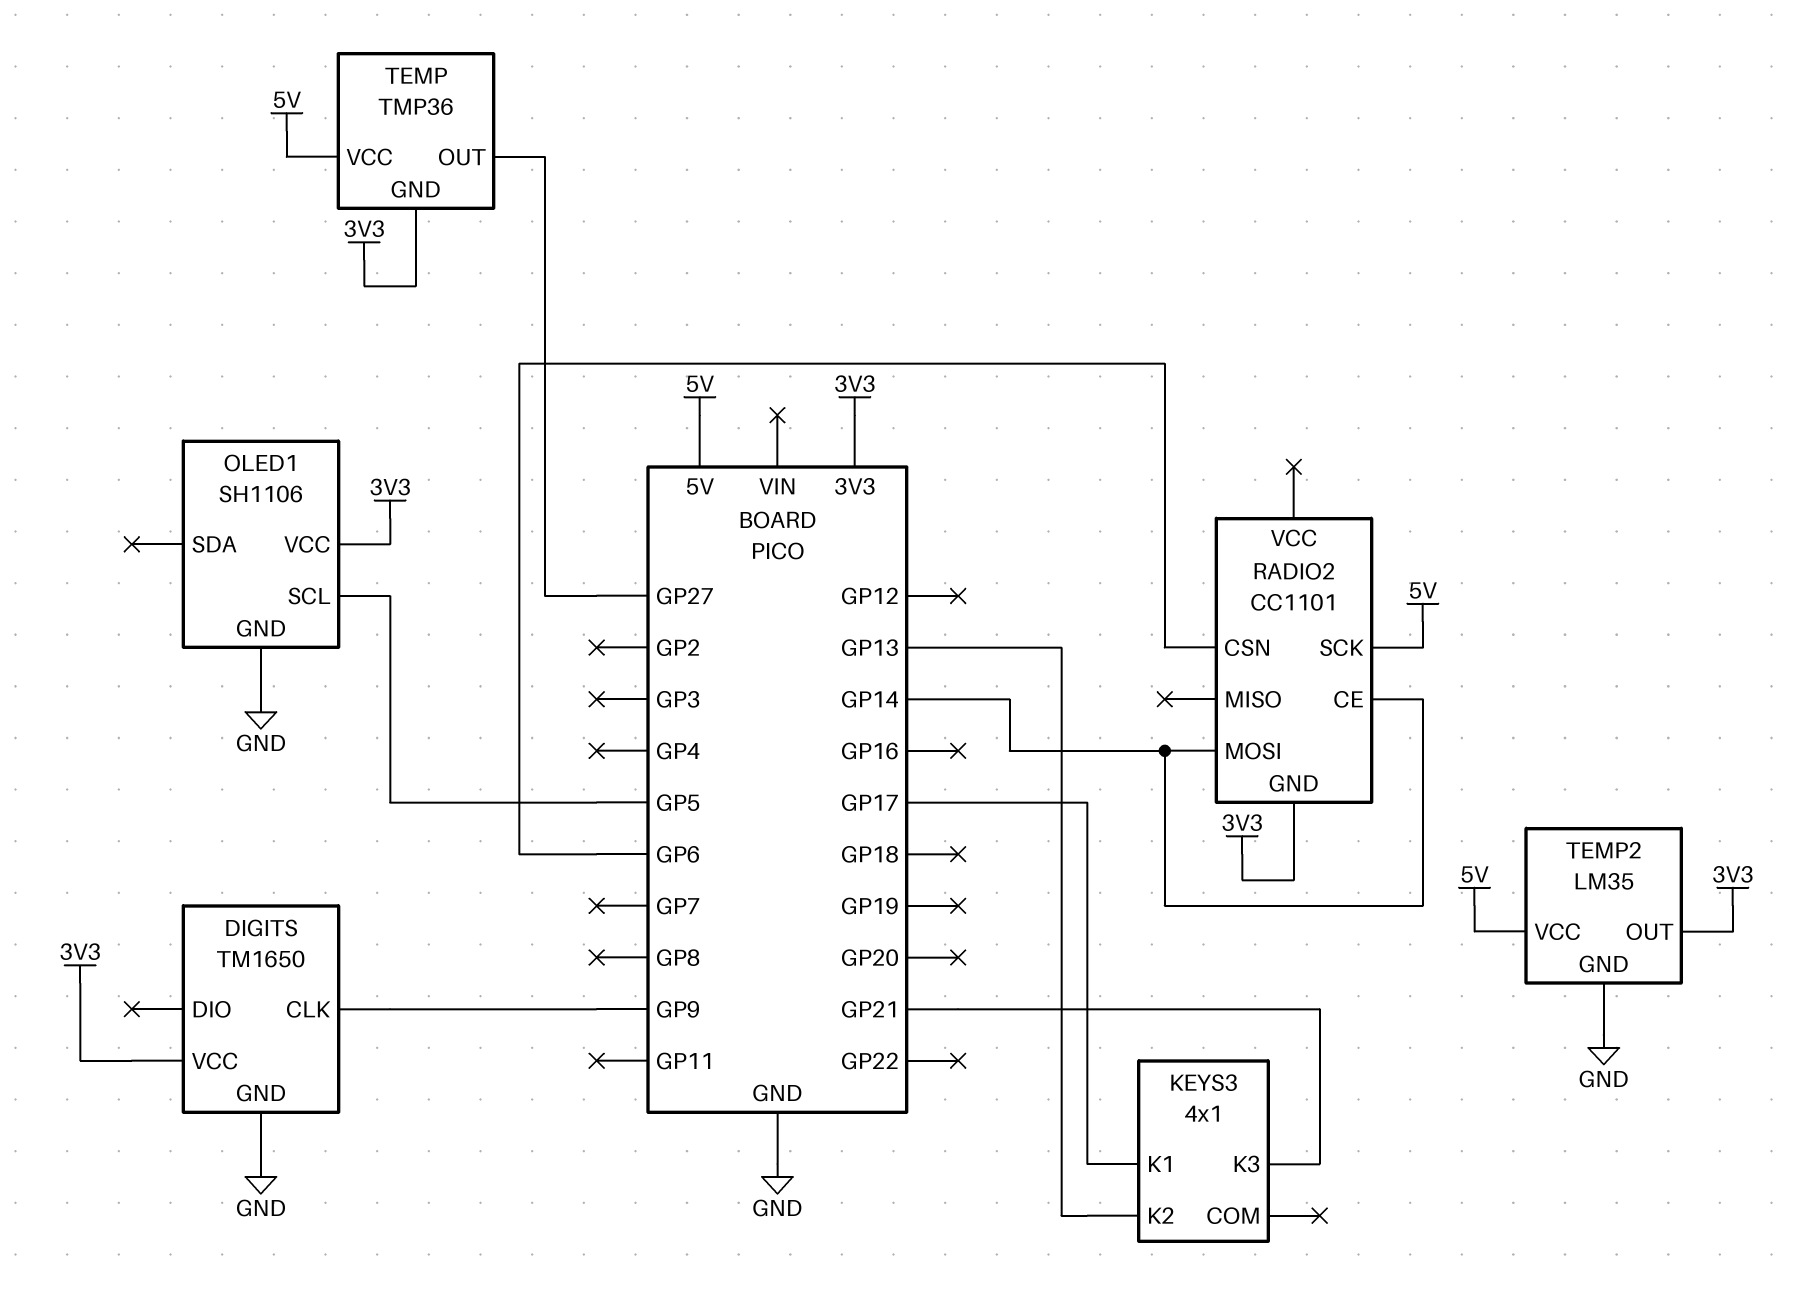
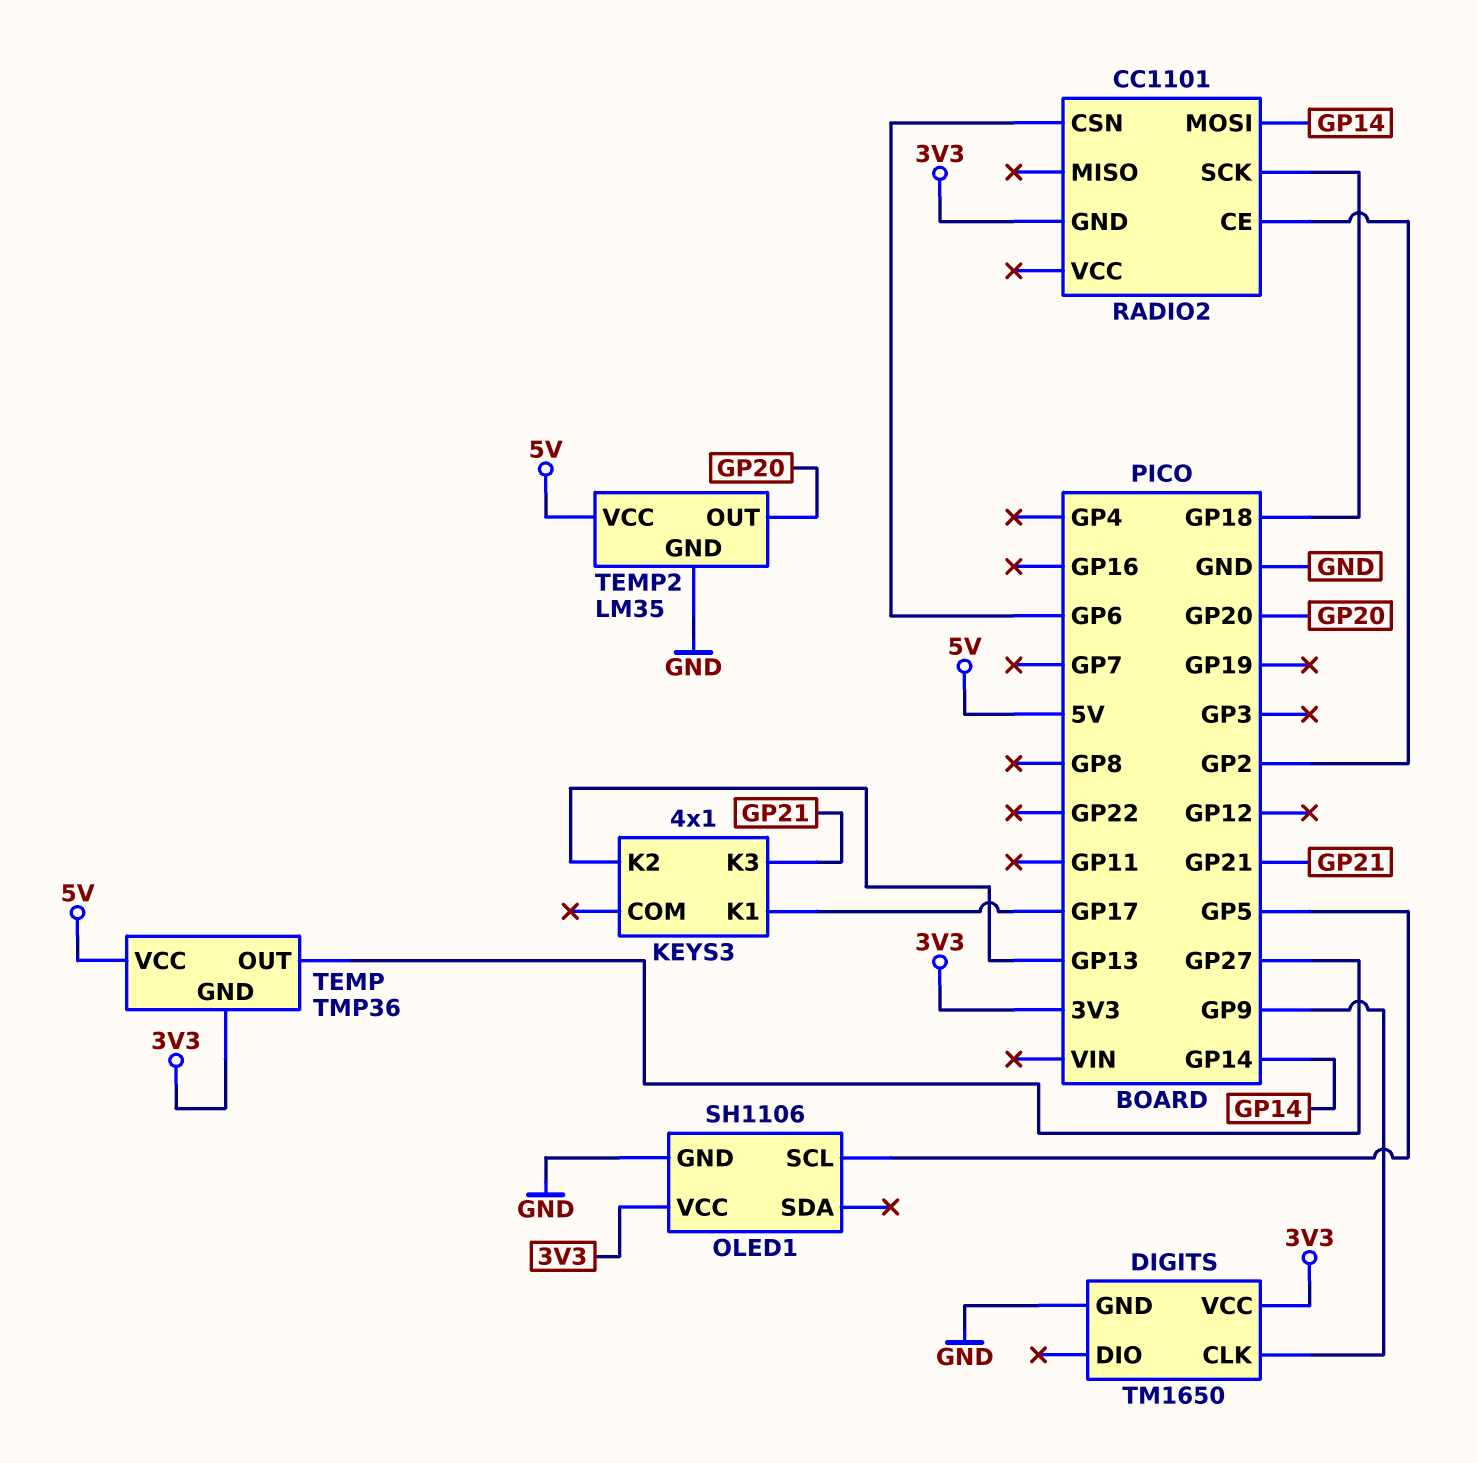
RADIO2 pin CE: GP14 -> GP2
RADIO2 pin SCK: 5V -> GP18
TEMP2 pin OUT: 3V3 -> GP20

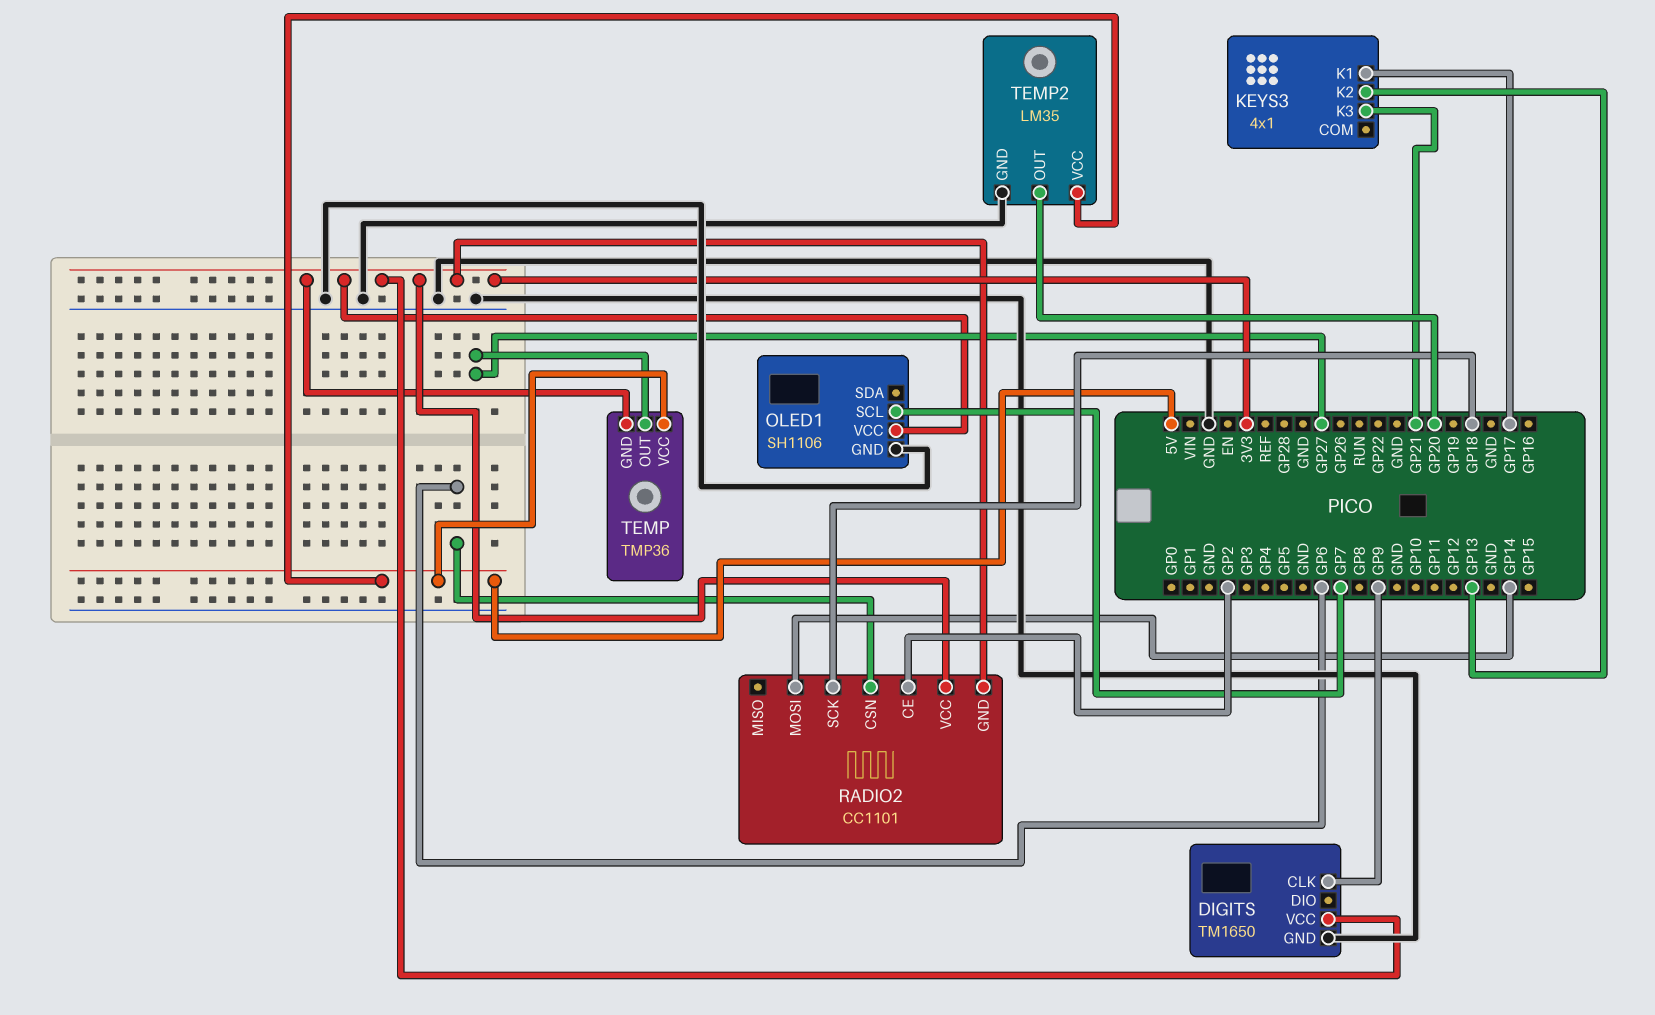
OLED1 pin SCL: GP5 -> GP7
RADIO2 pin VCC: none -> 3V3

